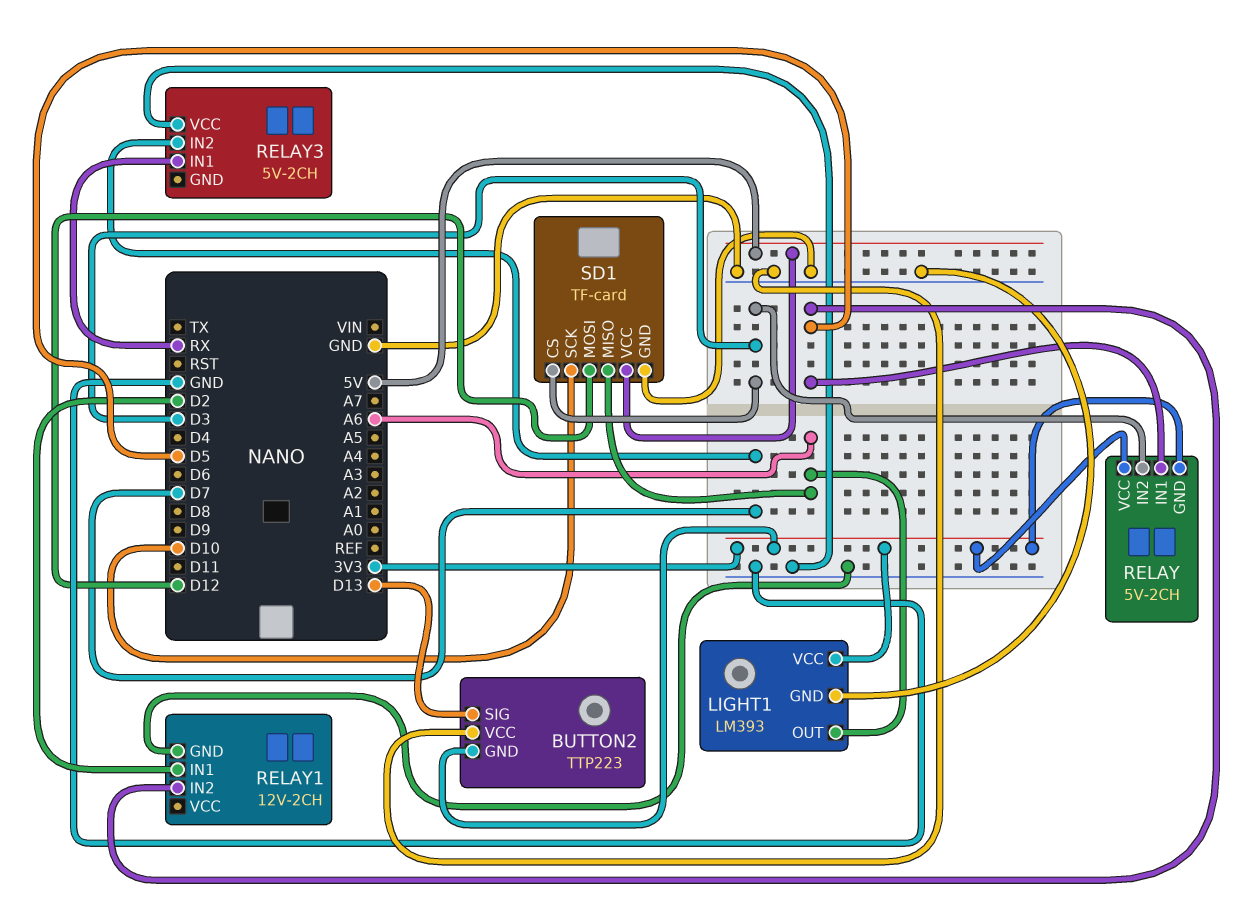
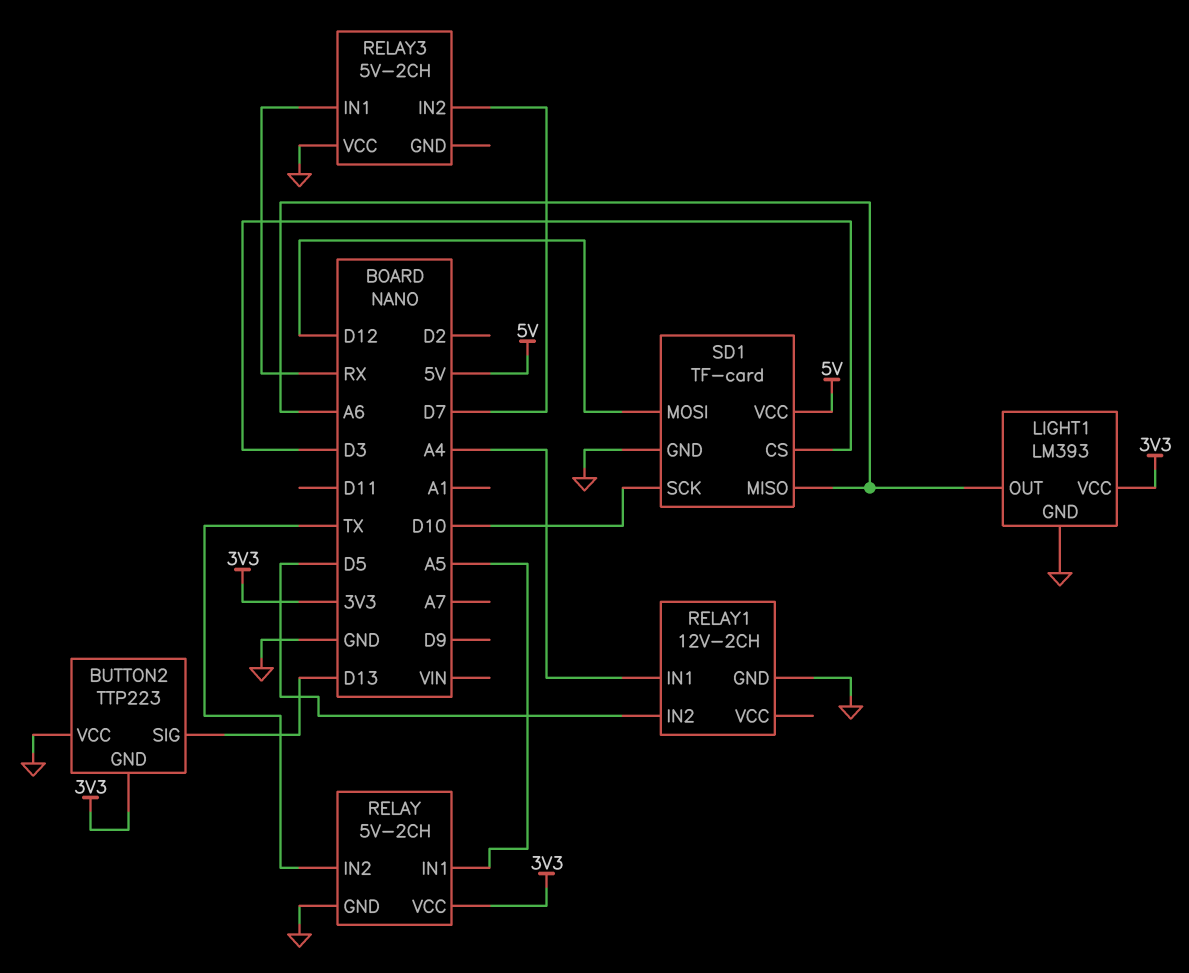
RELAY pin GND: 3V3 -> GND
RELAY pin IN1: D5 -> A5
RELAY pin IN2: D3 -> TX
RELAY1 pin IN1: D2 -> A4

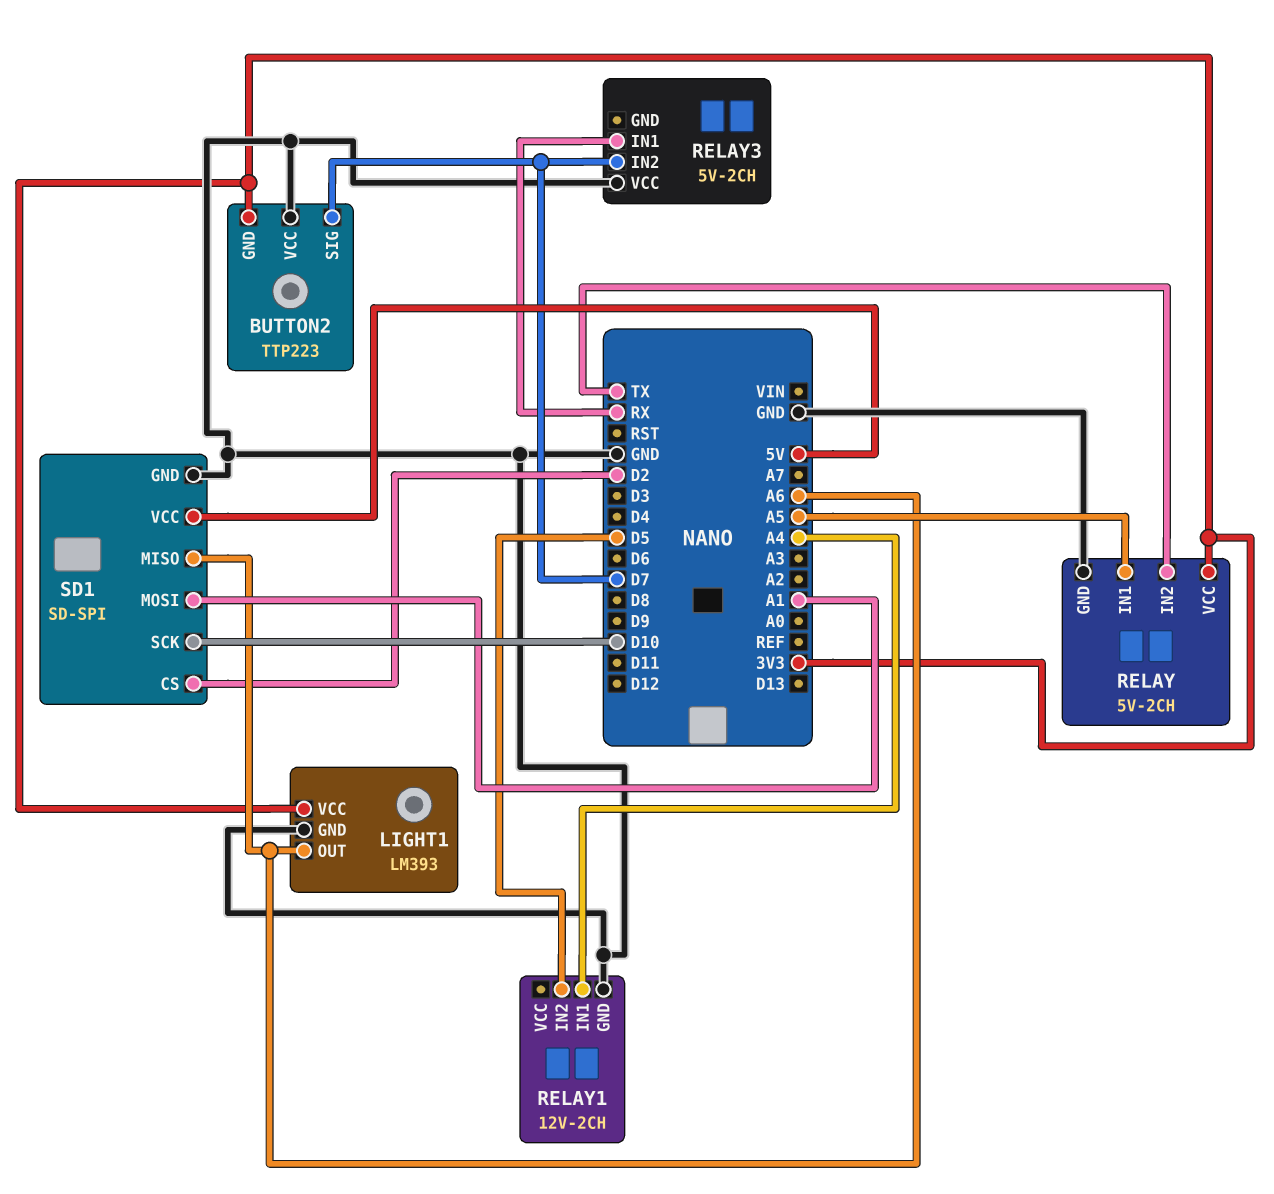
BUTTON2 pin SIG: D13 -> D7
SD1: TF-card -> SD-SPI
SD1 pin CS: D3 -> D2
SD1 pin MOSI: D12 -> A1

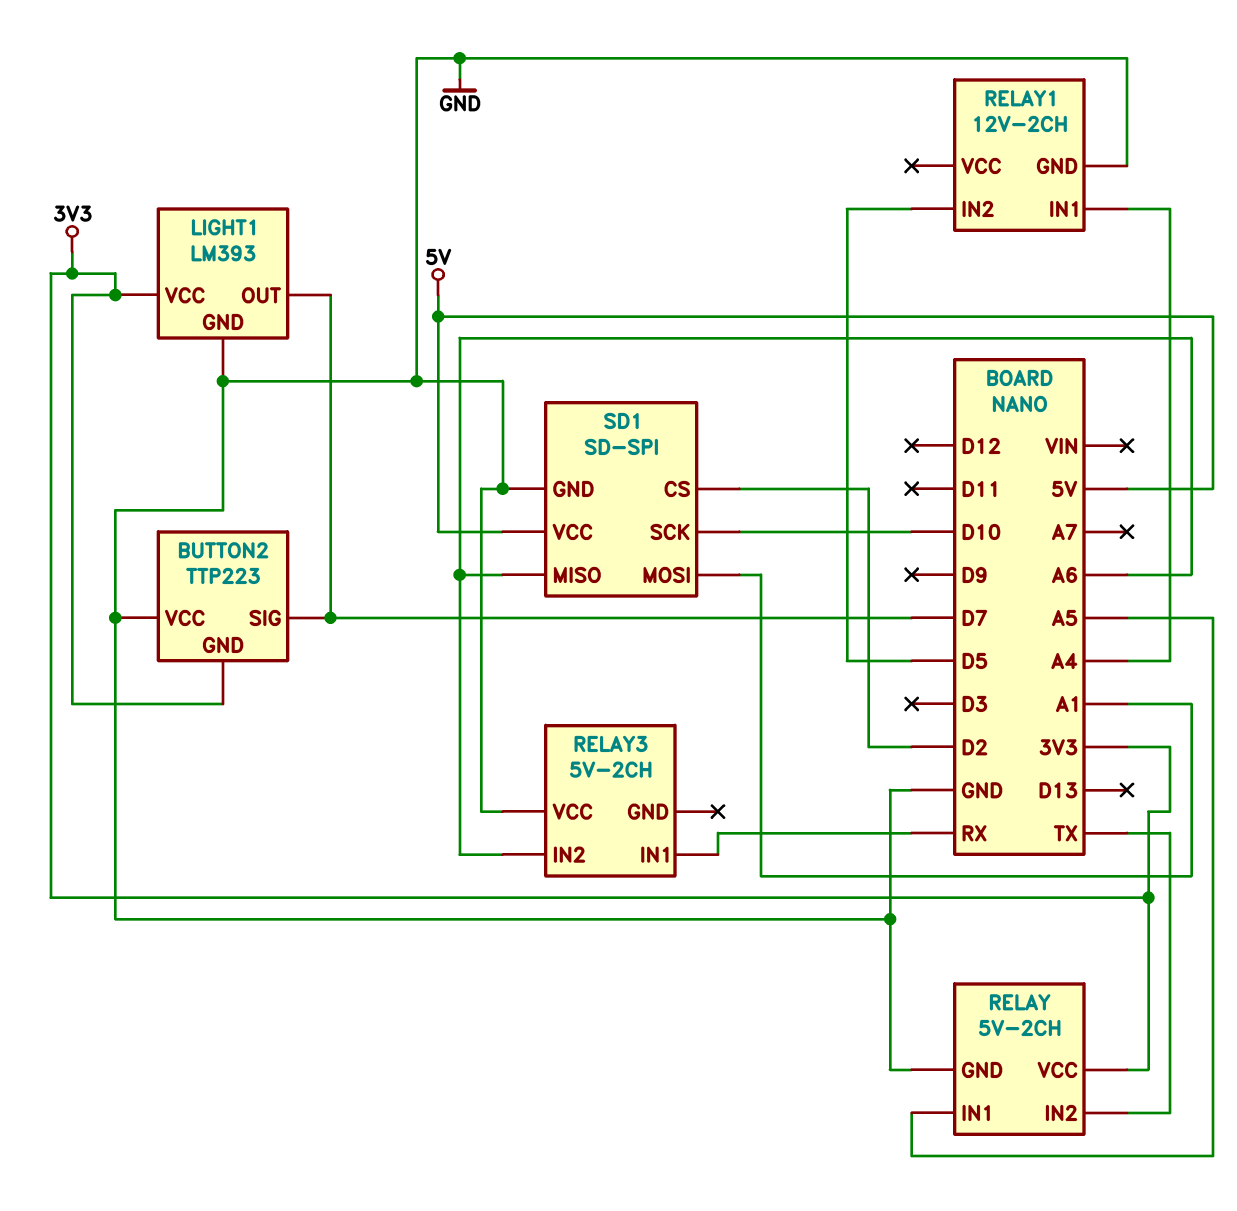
LIGHT1 pin OUT: A6 -> D7
RELAY3 pin IN2: D7 -> A6

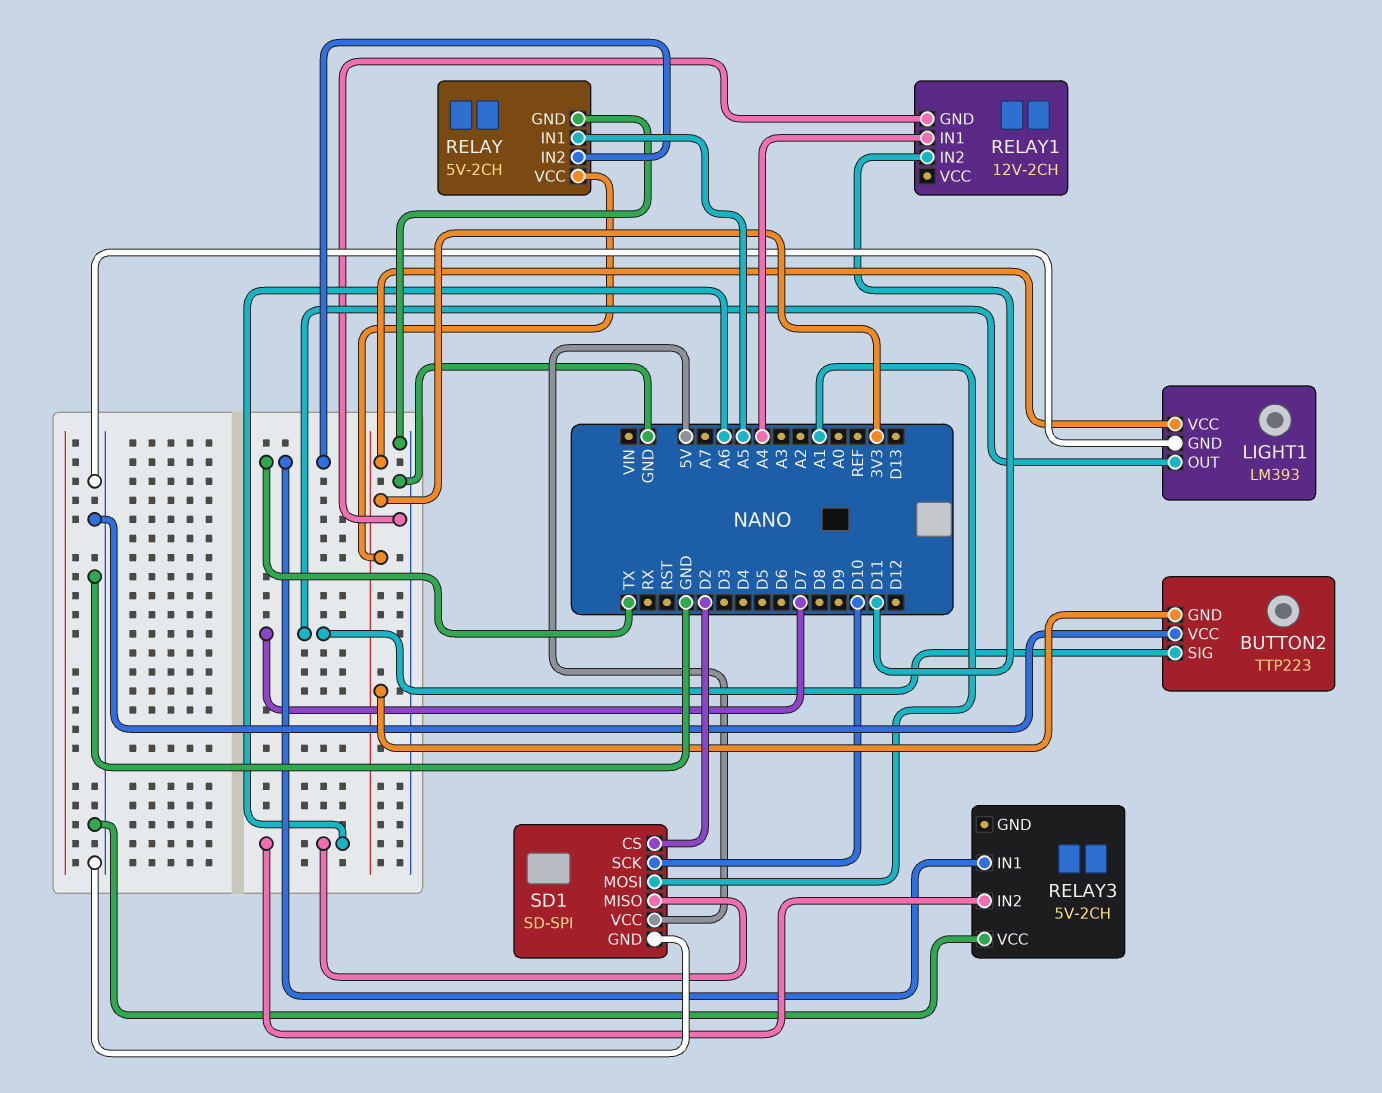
RELAY1 pin IN2: D5 -> D11
RELAY3 pin IN1: RX -> TX

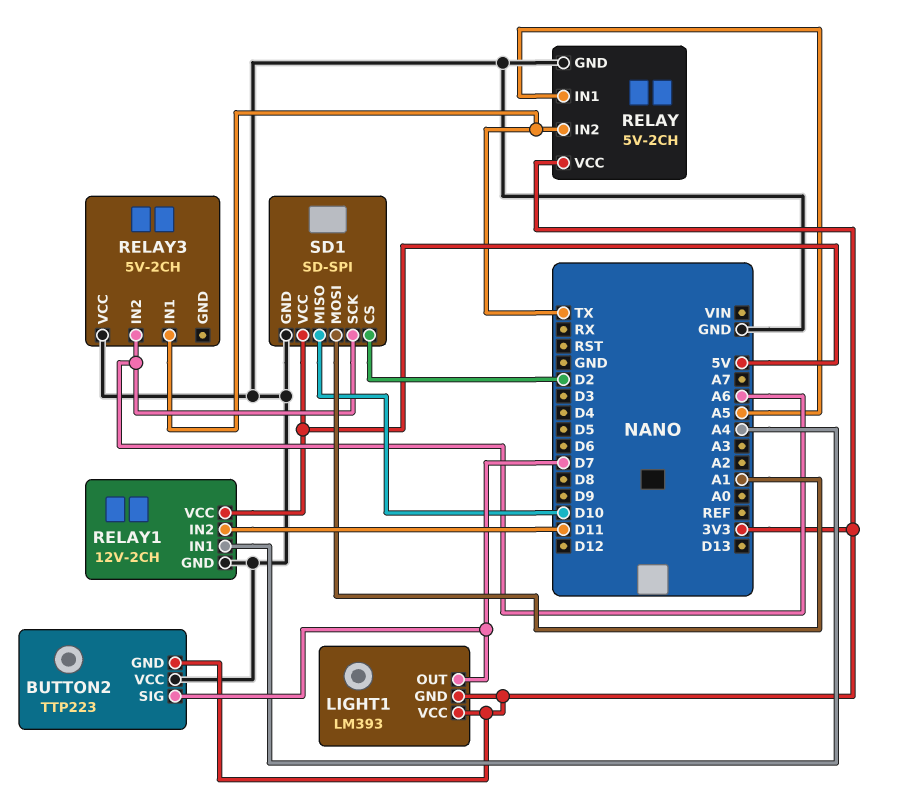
LIGHT1 pin GND: GND -> 3V3
RELAY1 pin VCC: none -> 5V
SD1 pin MISO: A6 -> D10
SD1 pin SCK: D10 -> A6

